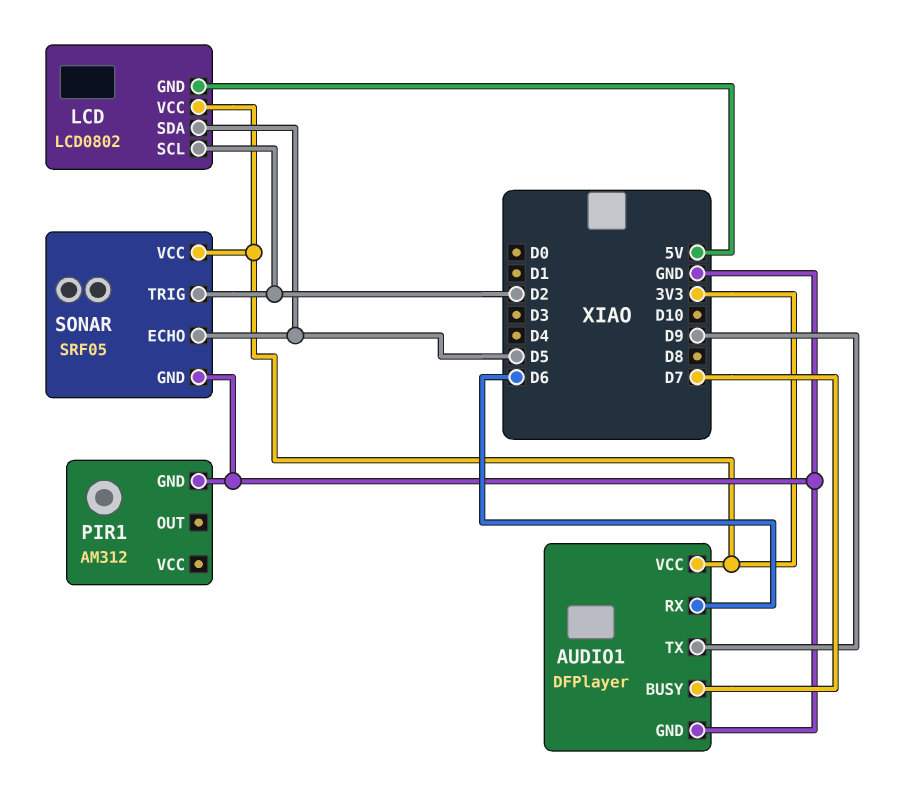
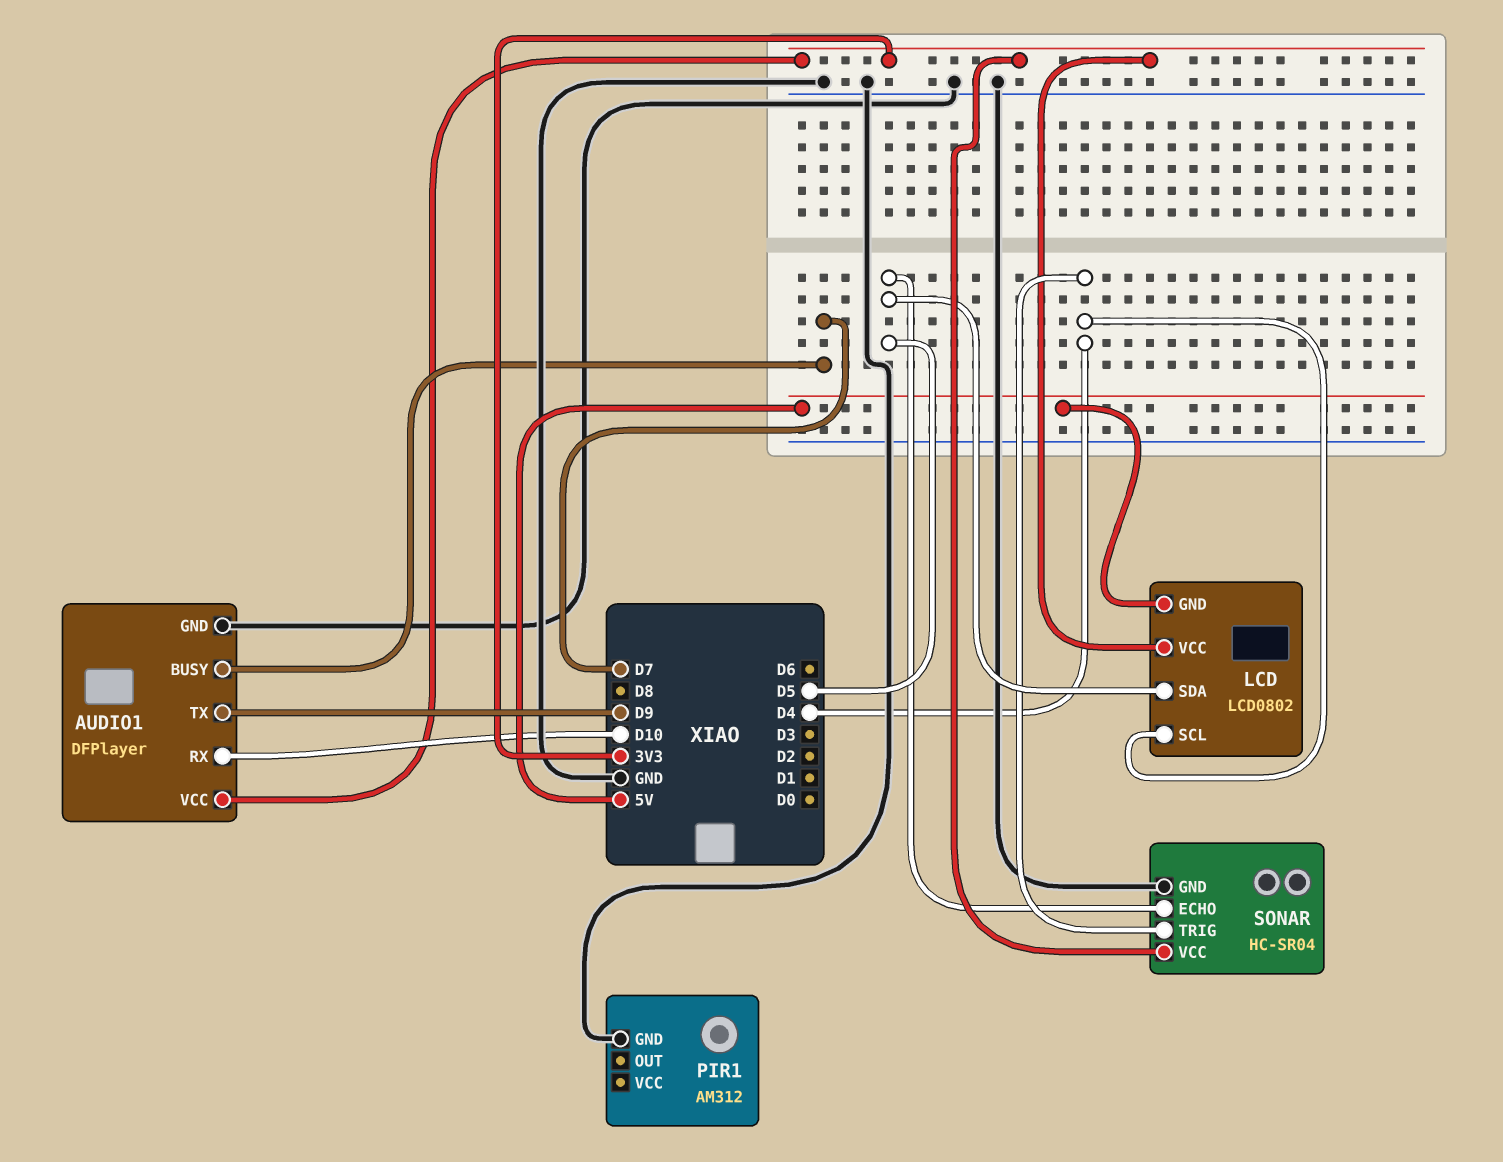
AUDIO1 pin RX: D6 -> D10
LCD pin SCL: D2 -> D4
SONAR: SRF05 -> HC-SR04
SONAR pin TRIG: D2 -> D4

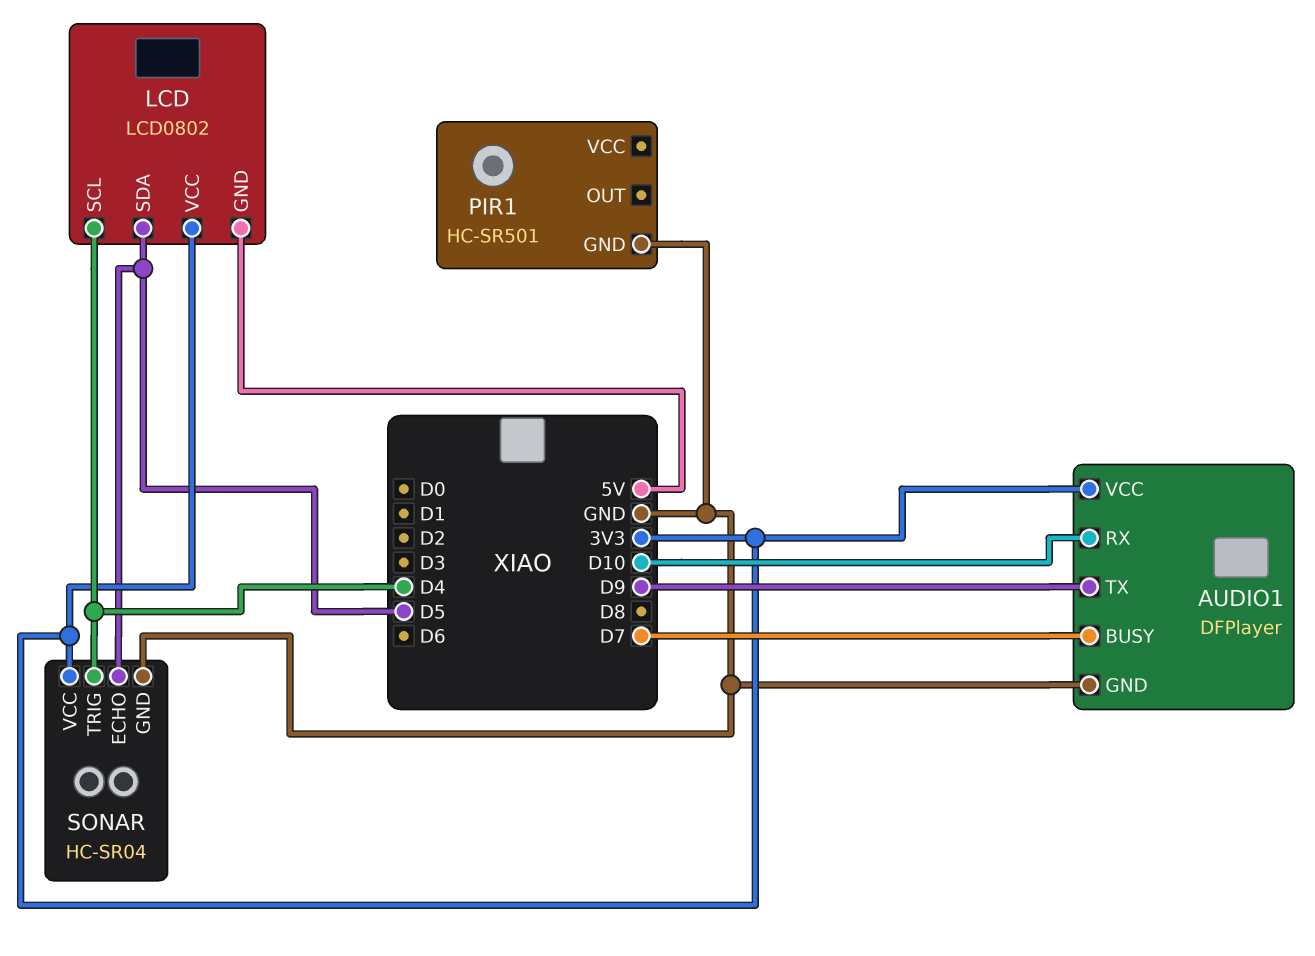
PIR1: AM312 -> HC-SR501

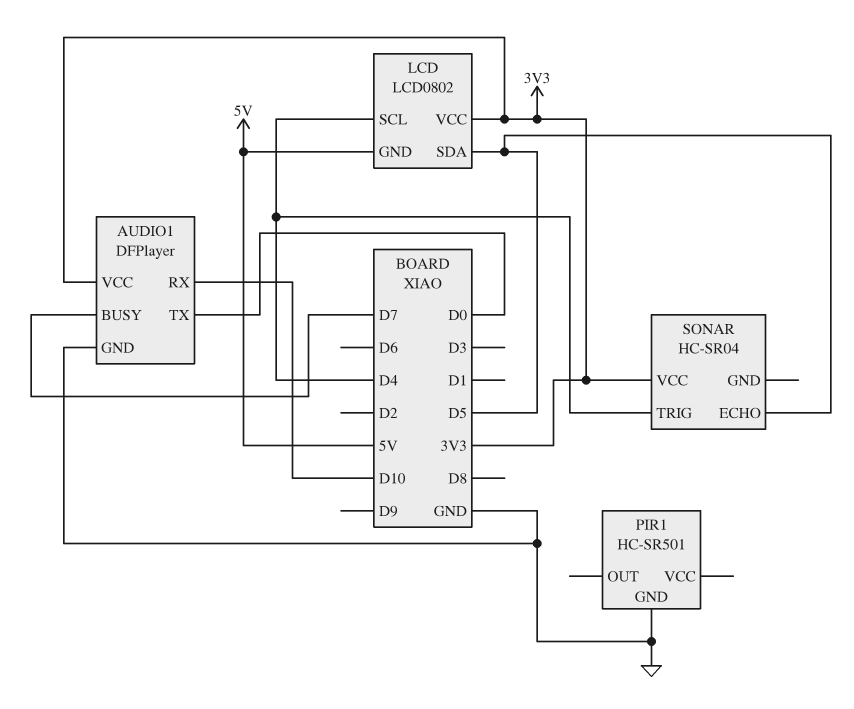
AUDIO1 pin TX: D9 -> D0
SONAR pin GND: GND -> none

